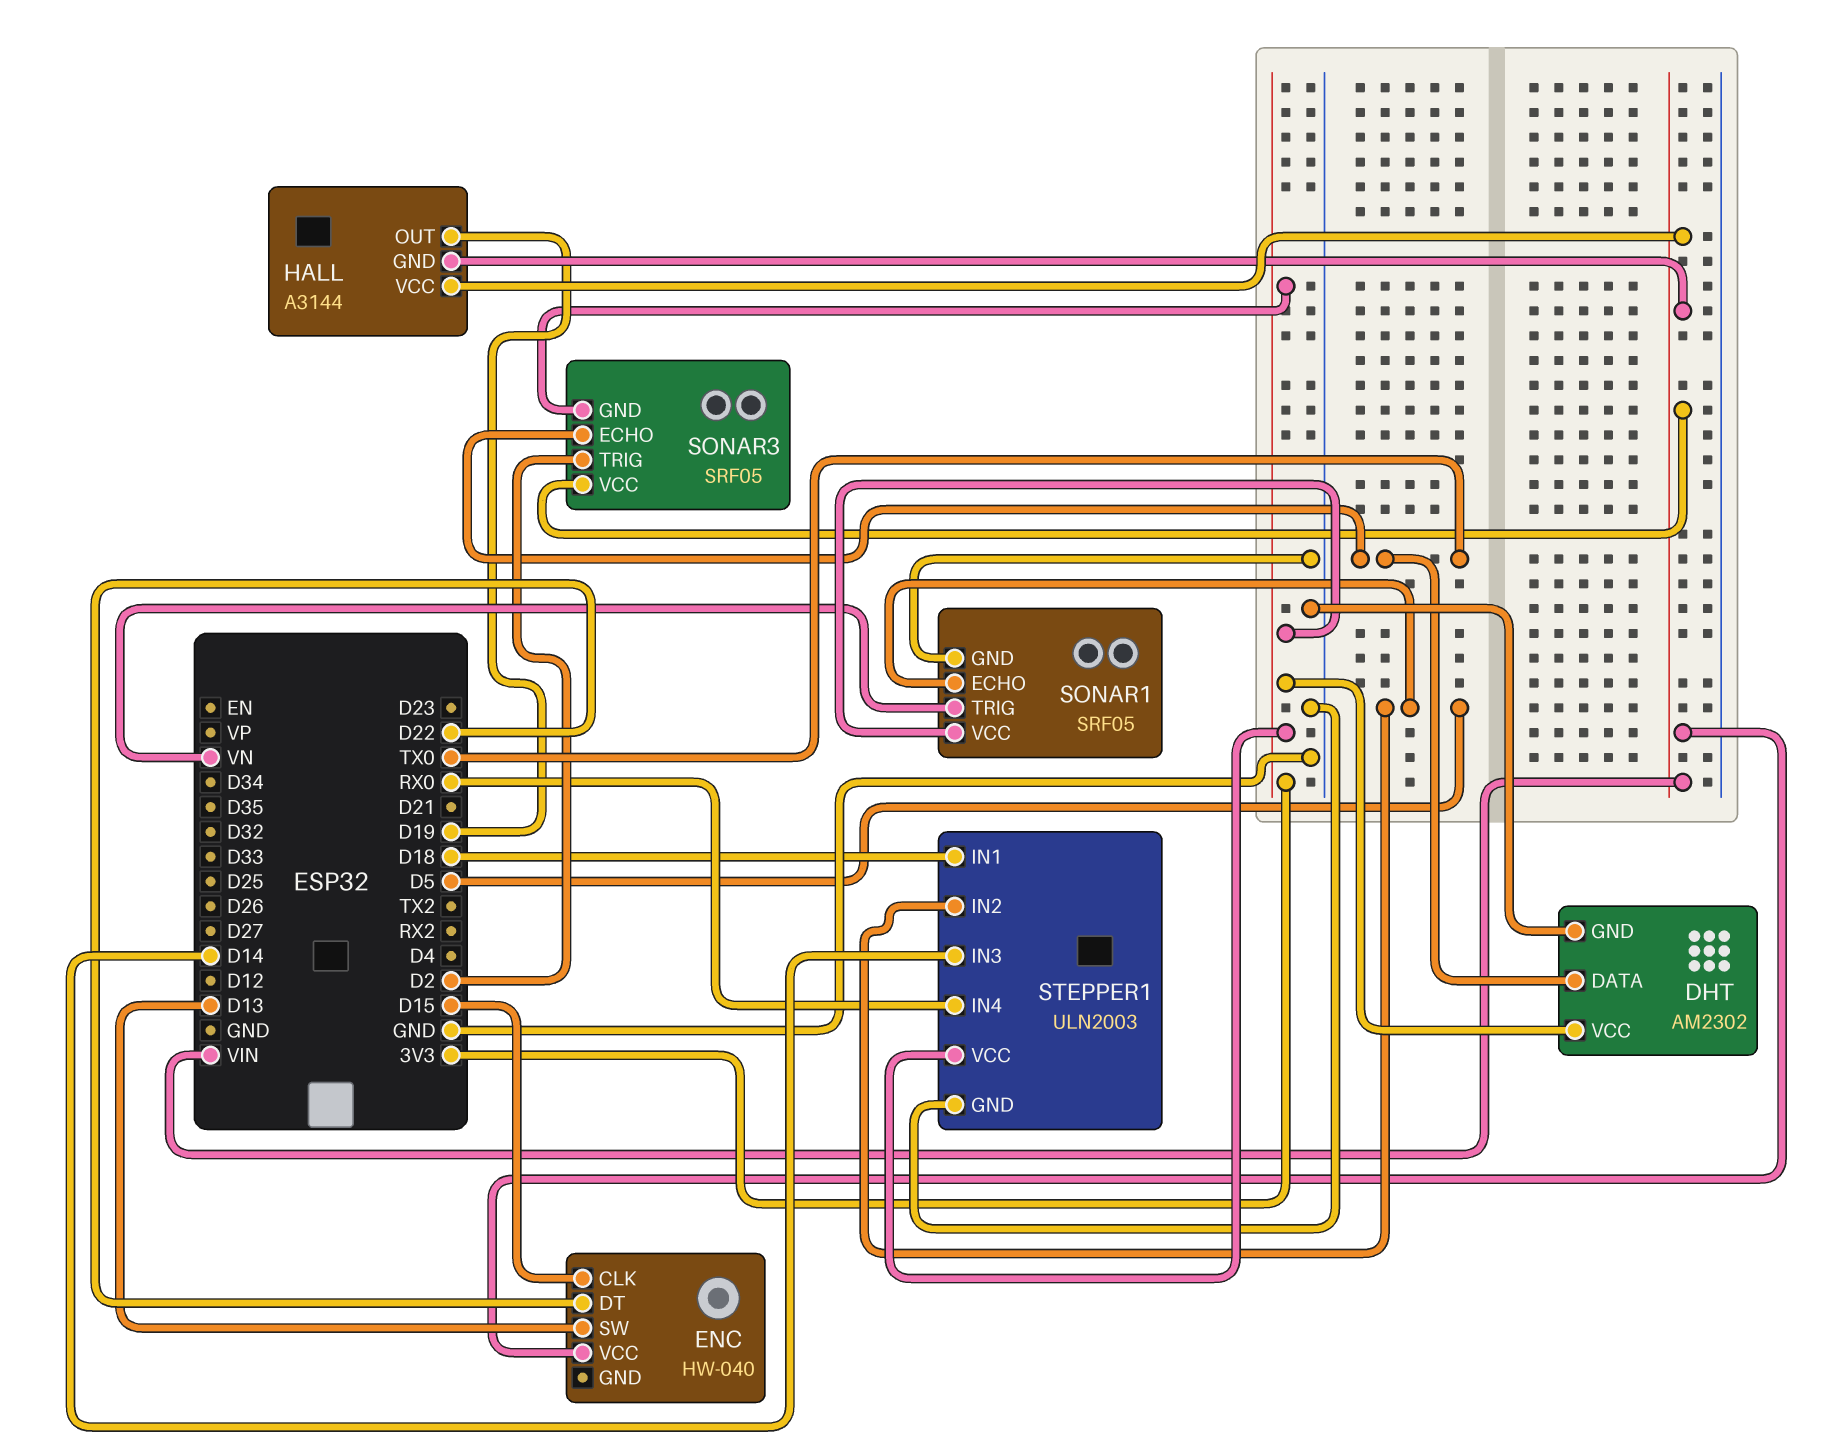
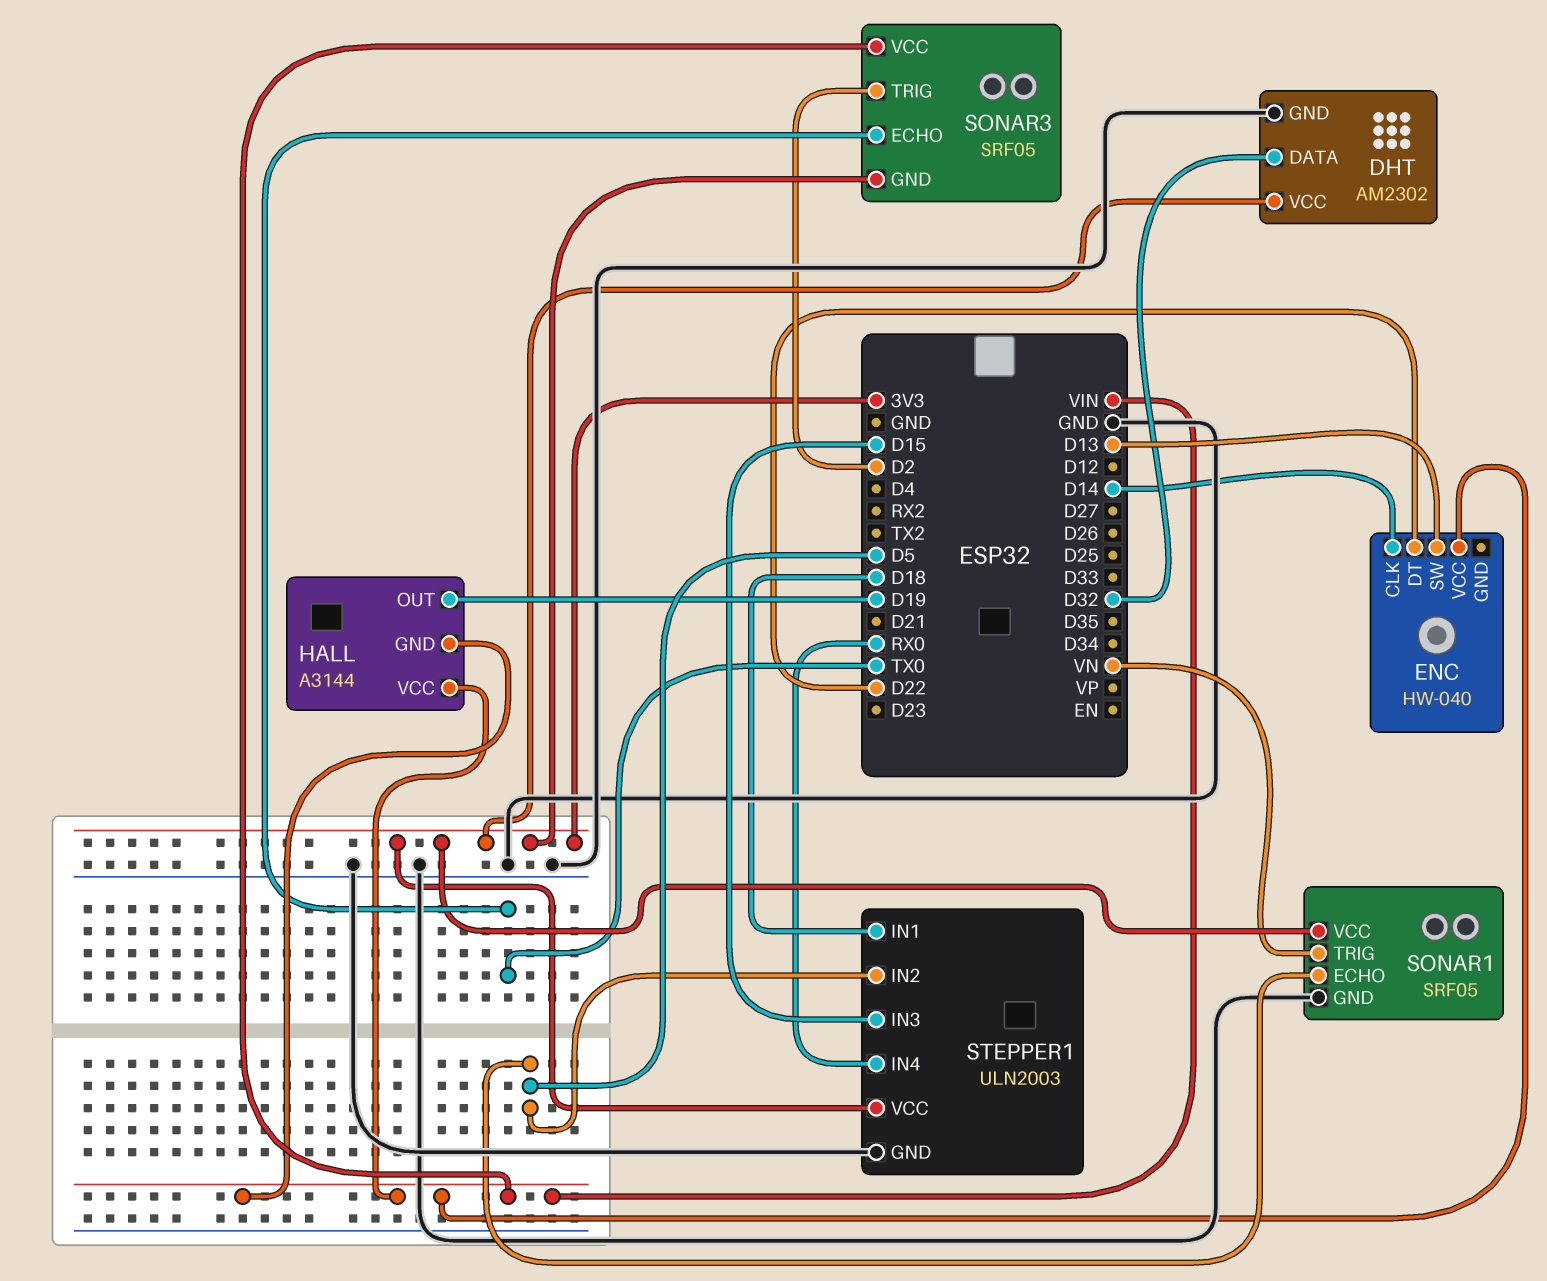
DHT pin DATA: TX0 -> D32
ENC pin CLK: D15 -> D14
STEPPER1 pin IN3: D14 -> D15

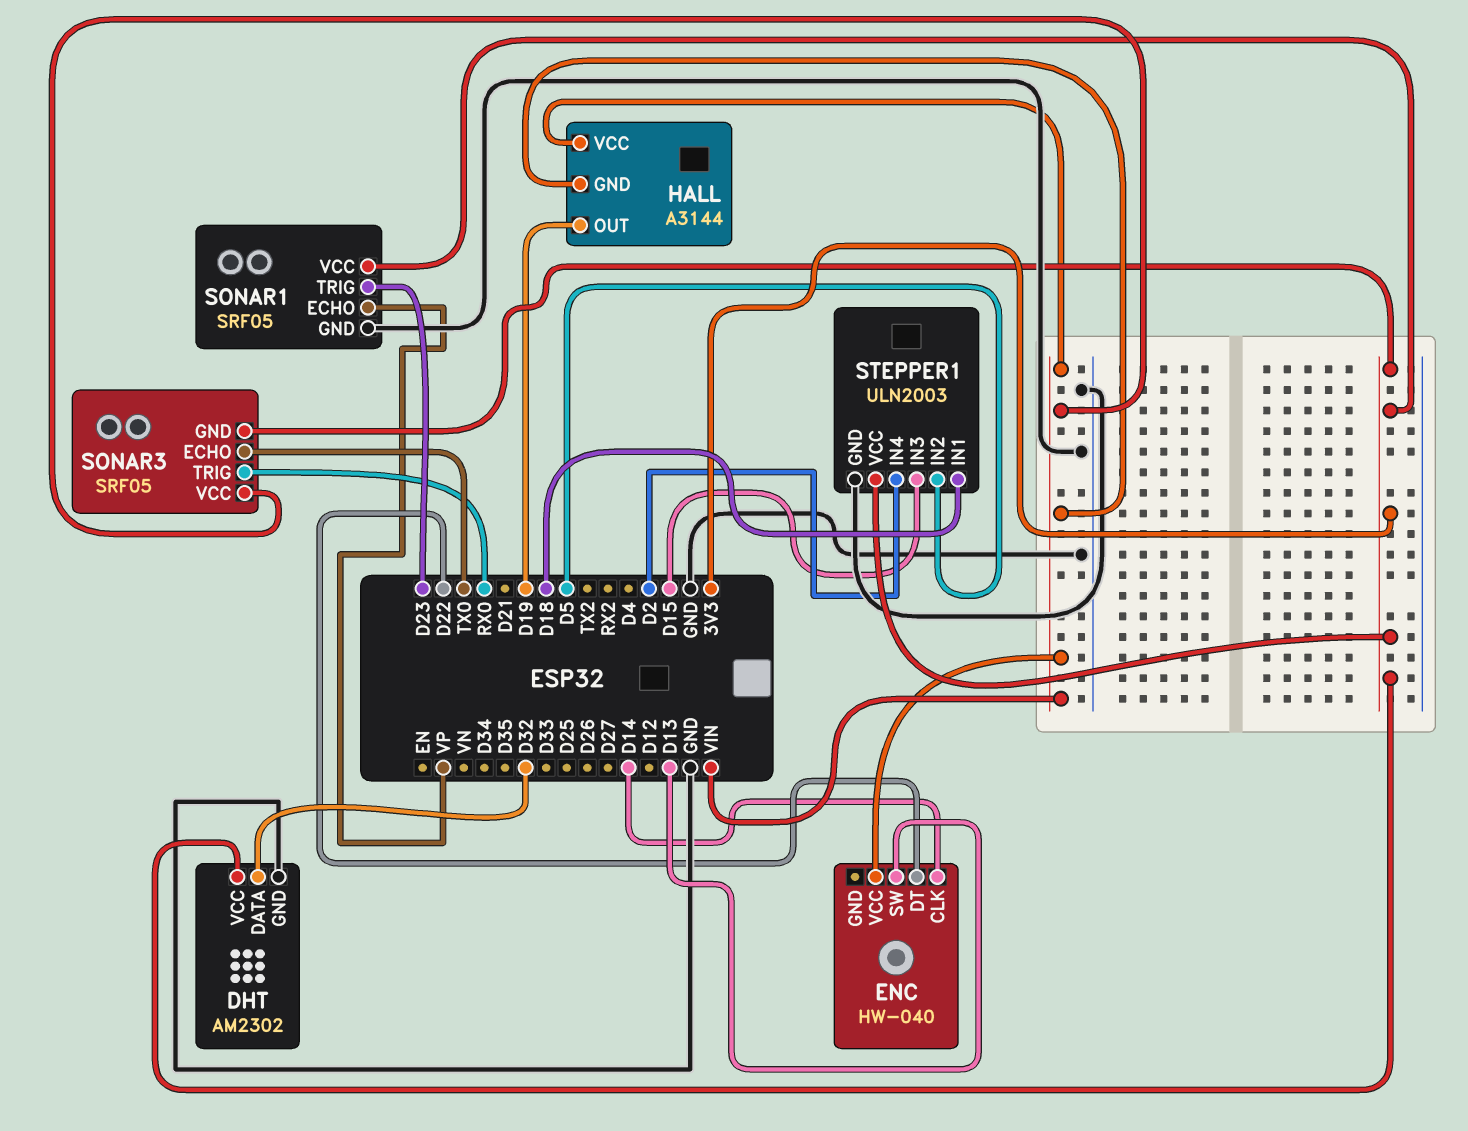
SONAR1 pin ECHO: D5 -> VP
SONAR1 pin TRIG: VN -> D23
SONAR3 pin TRIG: D2 -> RX0
STEPPER1 pin IN4: RX0 -> D2

